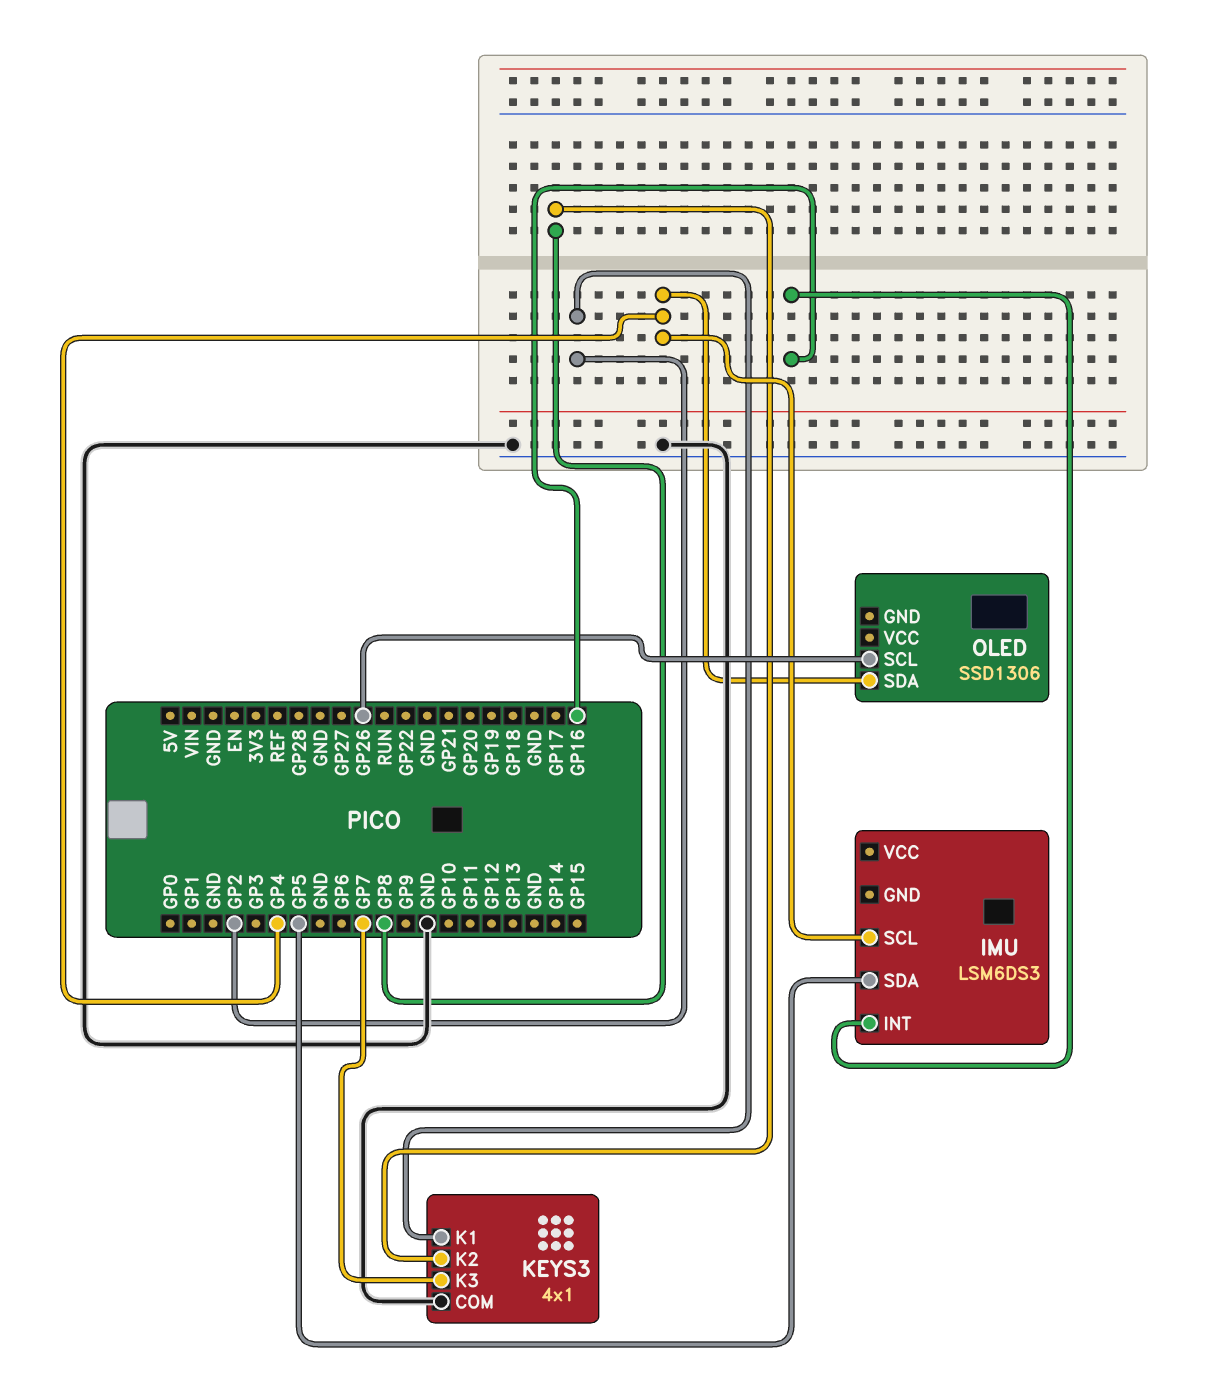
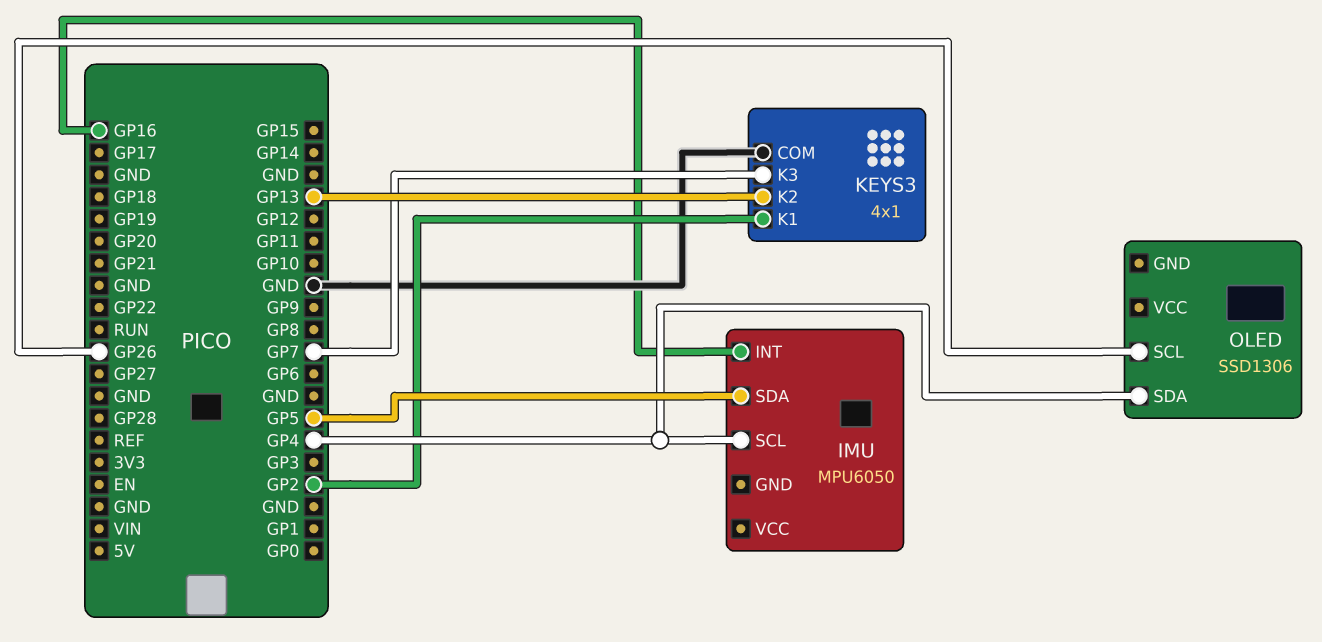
IMU: LSM6DS3 -> MPU6050
KEYS3 pin K2: GP8 -> GP13

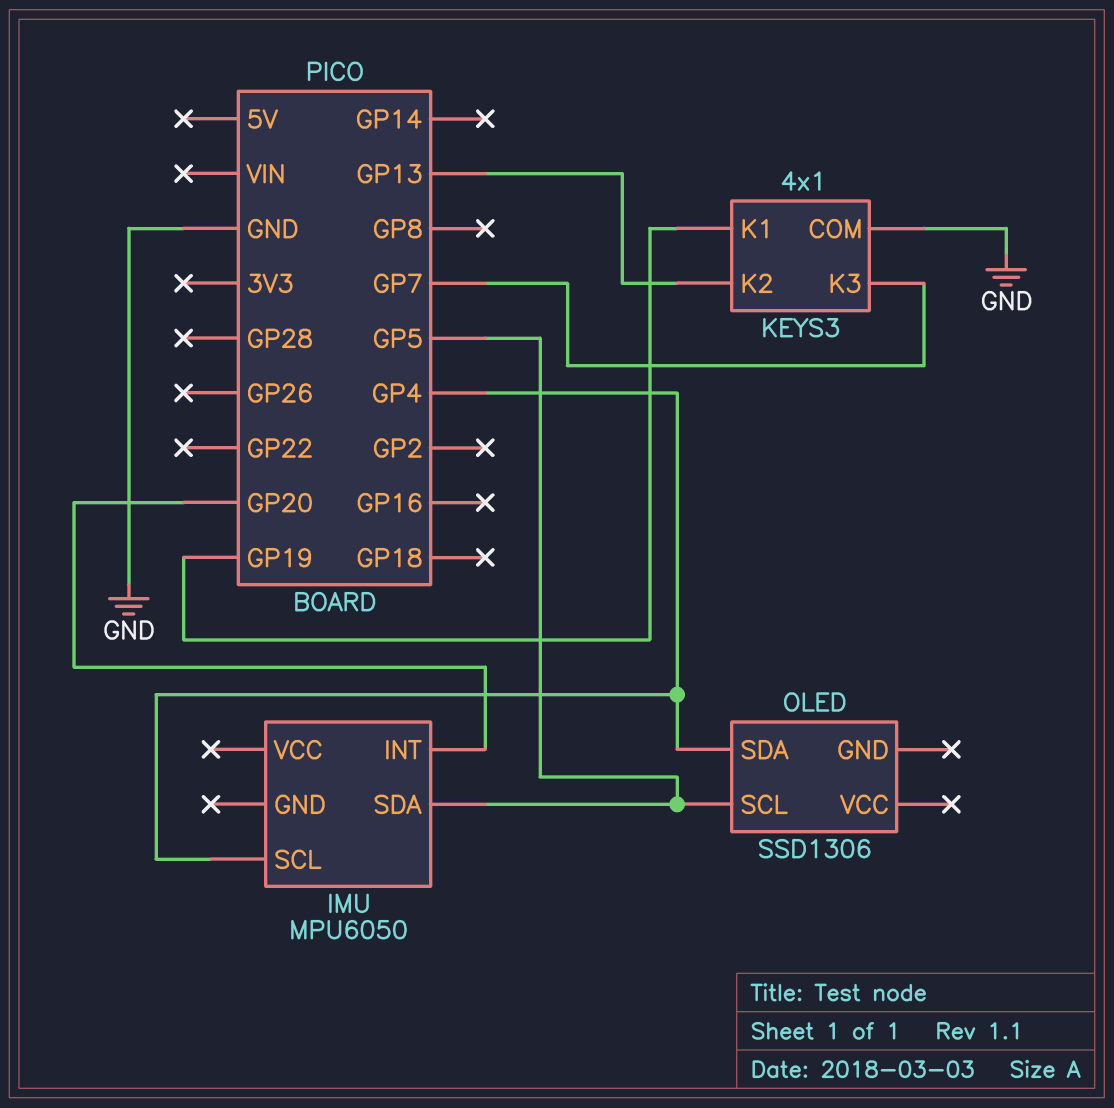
IMU pin INT: GP16 -> GP20
KEYS3 pin K1: GP2 -> GP19
OLED pin SCL: GP26 -> GP5

